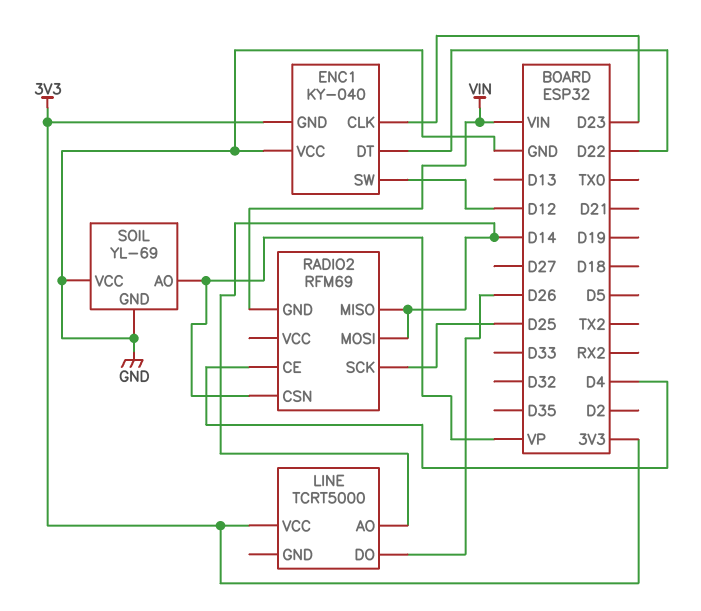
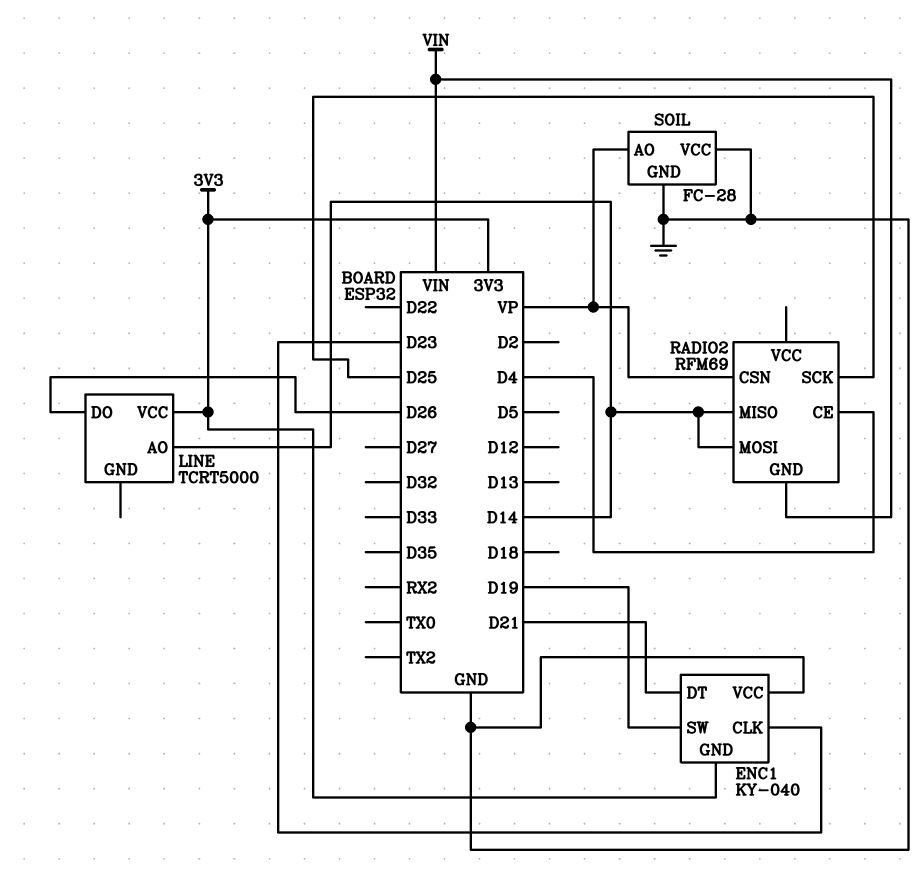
ENC1 pin DT: D22 -> D21
ENC1 pin SW: D12 -> D19
SOIL: YL-69 -> FC-28

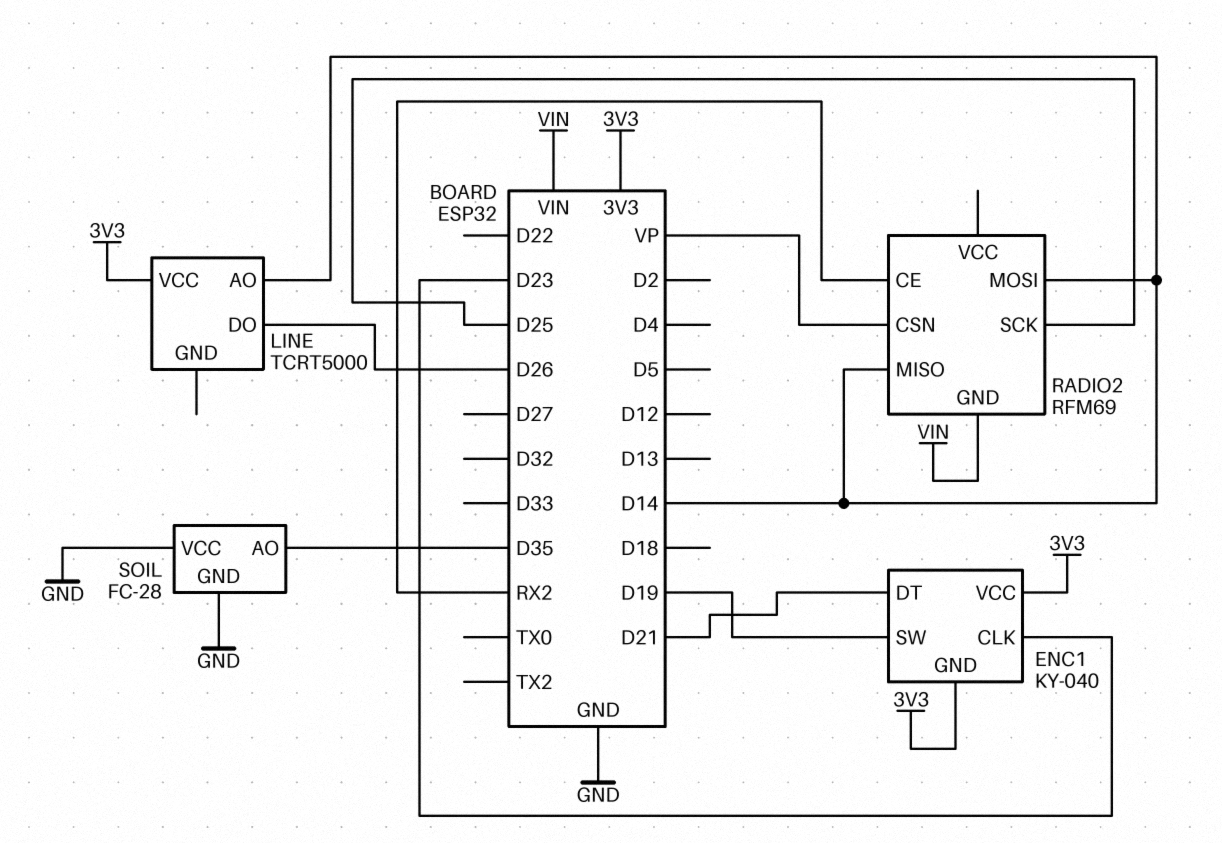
ENC1 pin VCC: GND -> 3V3
RADIO2 pin CE: D4 -> RX2
SOIL pin AO: VP -> D35

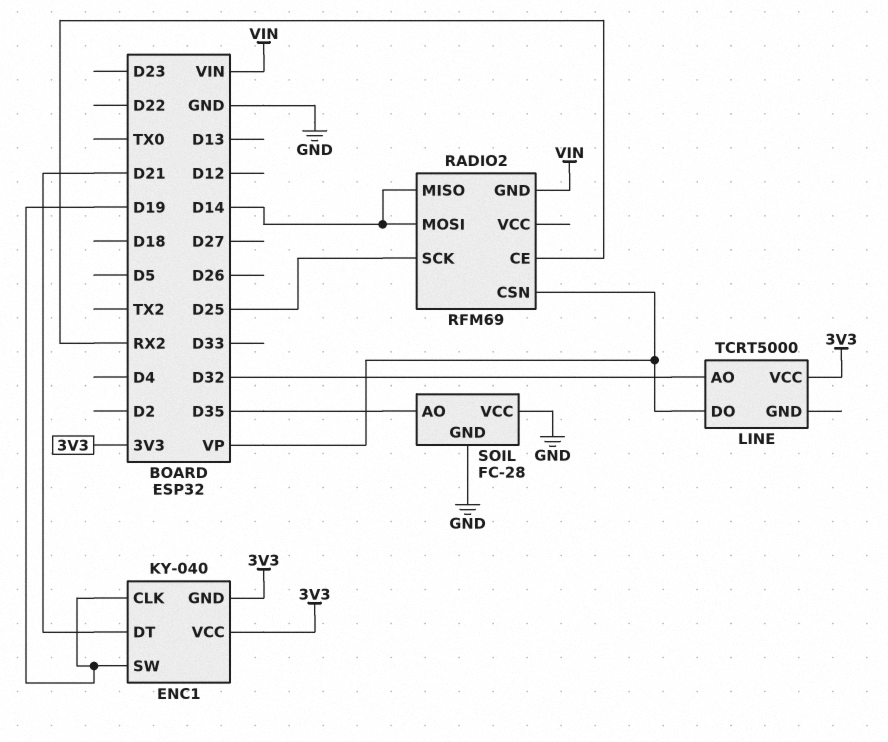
ENC1 pin CLK: D23 -> D19
LINE pin AO: D14 -> D32
LINE pin DO: D26 -> VP

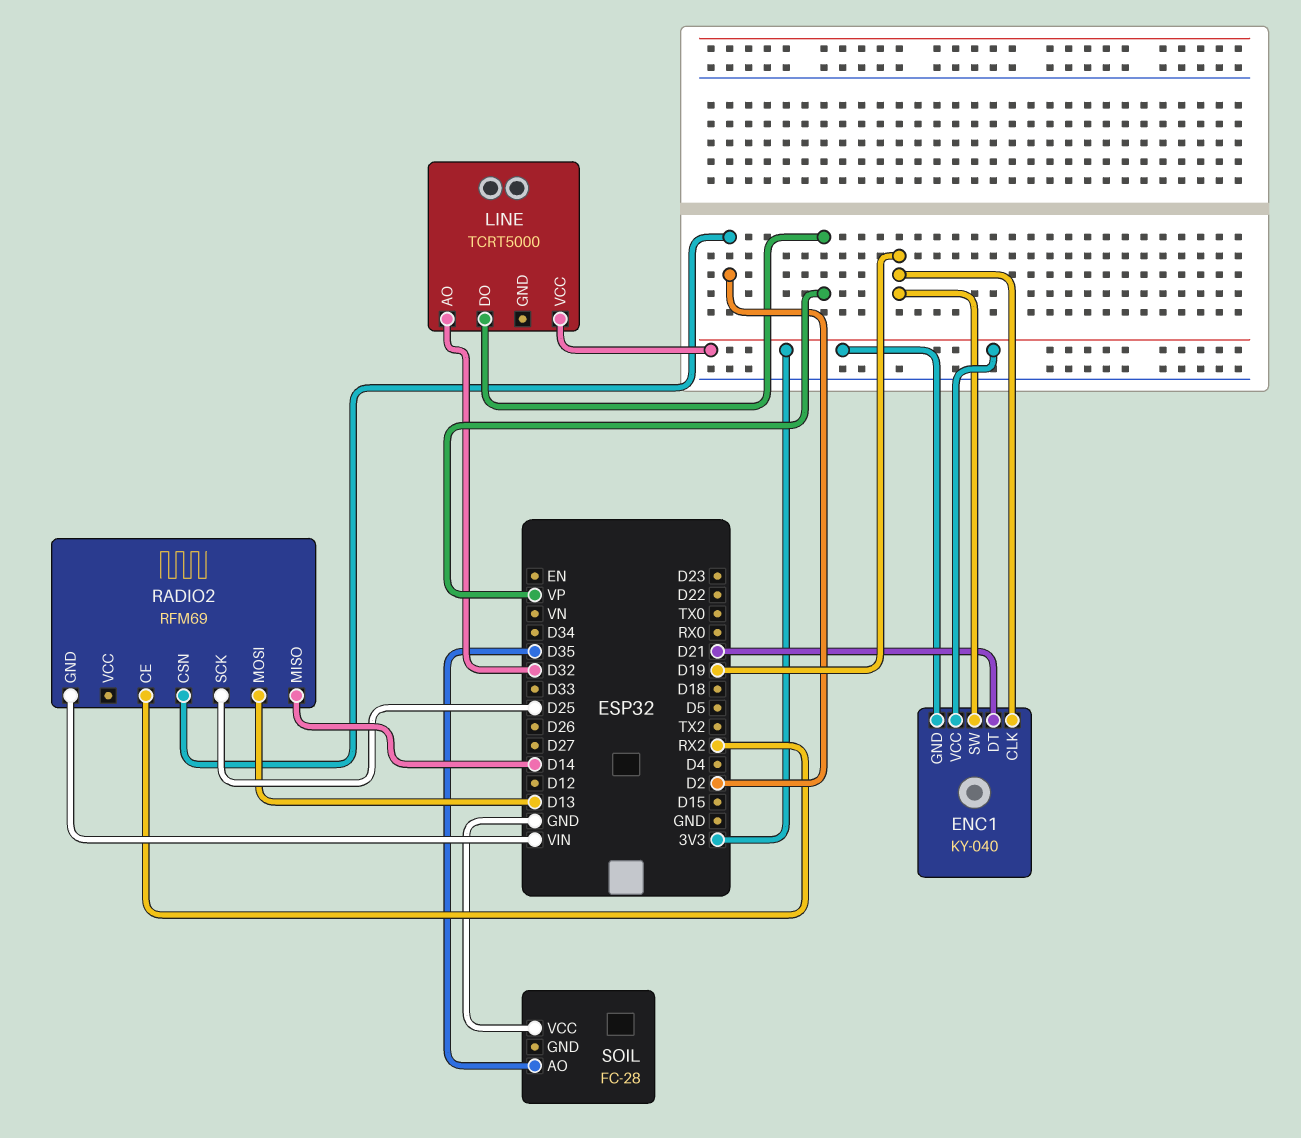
RADIO2 pin CSN: VP -> D2
RADIO2 pin MOSI: D14 -> D13
SOIL pin GND: GND -> none

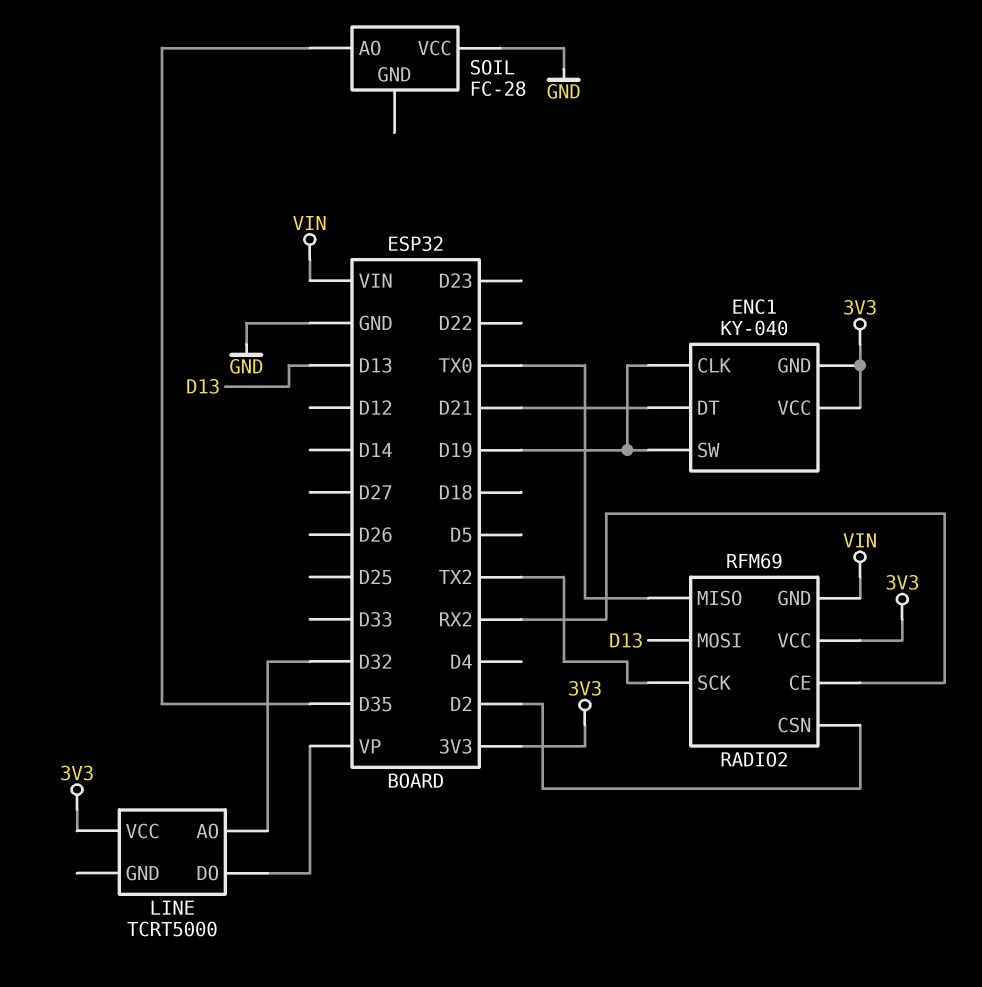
RADIO2 pin MISO: D14 -> TX0
RADIO2 pin SCK: D25 -> TX2
RADIO2 pin VCC: none -> 3V3

